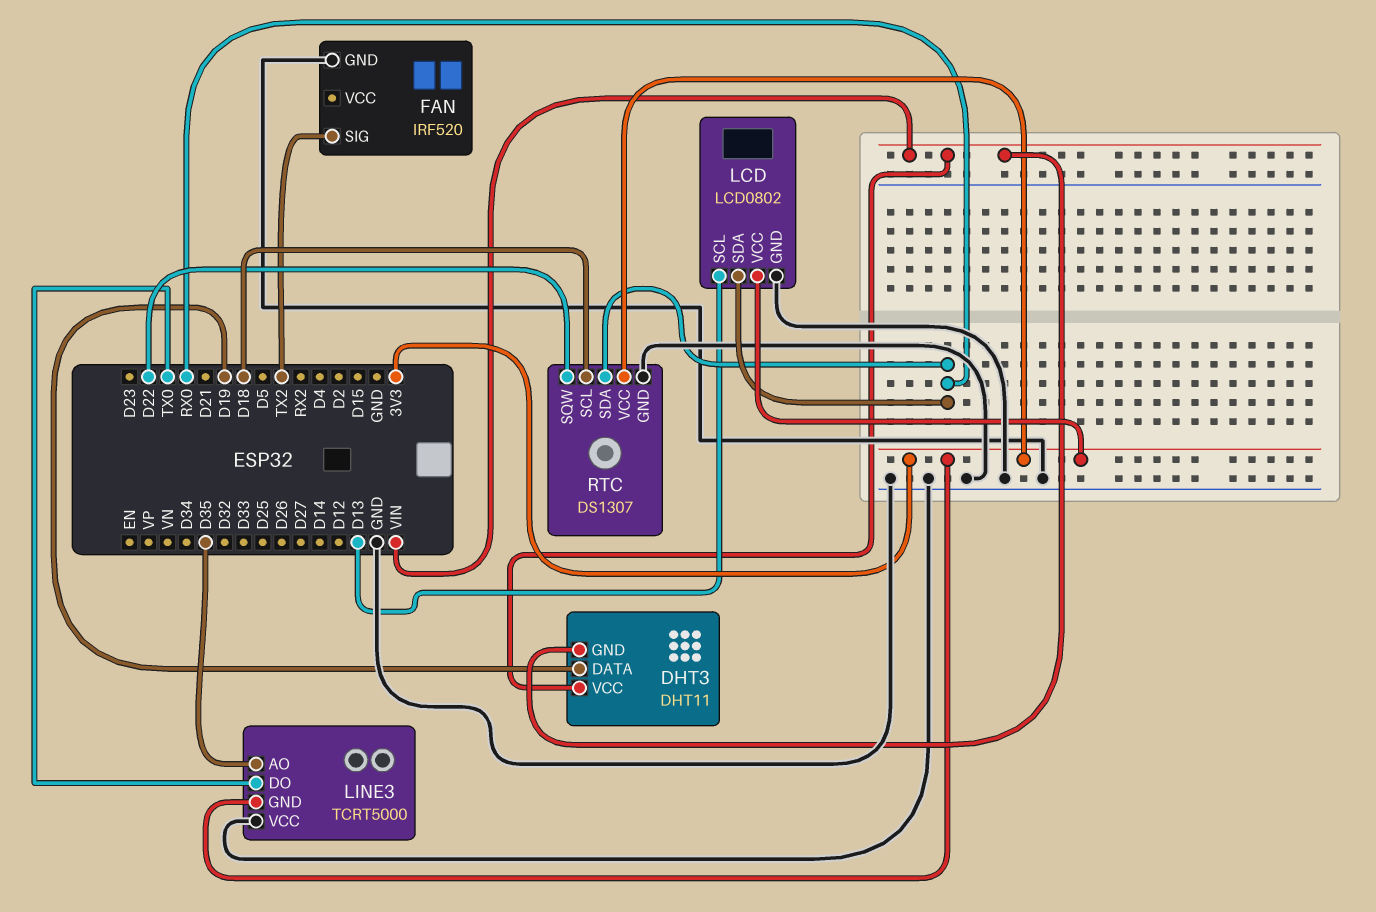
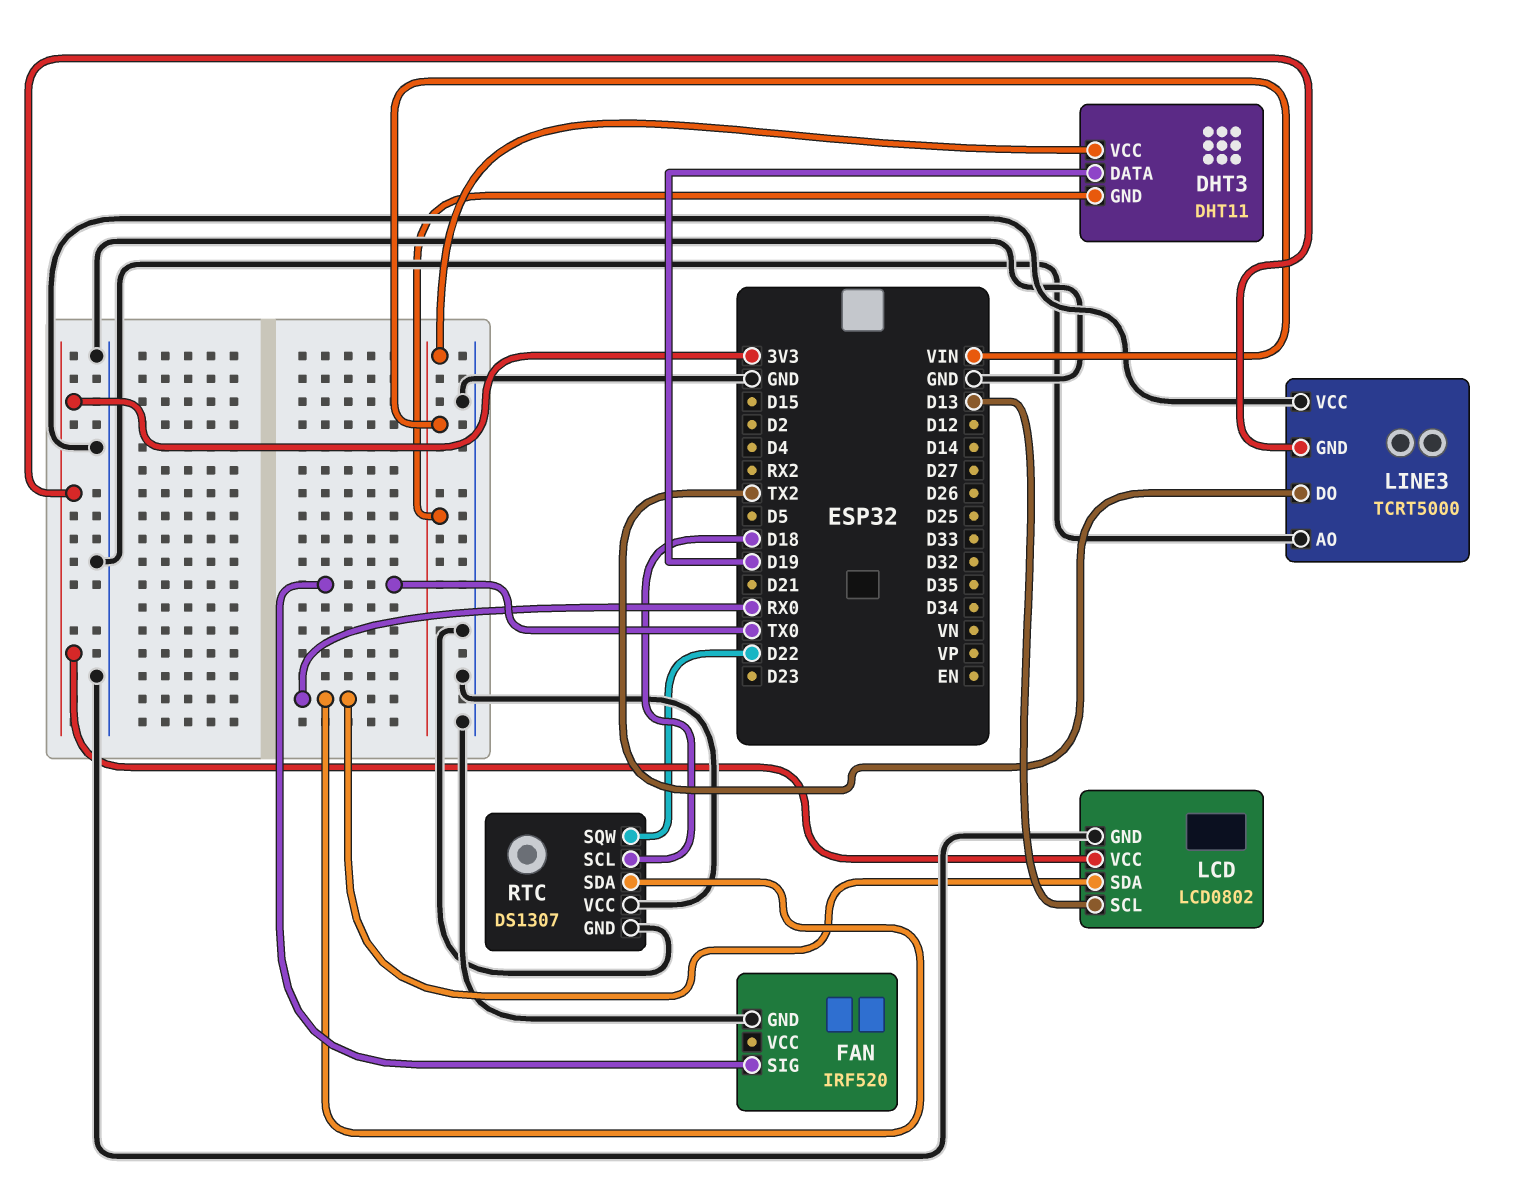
FAN pin SIG: TX2 -> TX0
LINE3 pin AO: D35 -> GND
LINE3 pin DO: TX0 -> TX2
RTC pin VCC: 3V3 -> GND

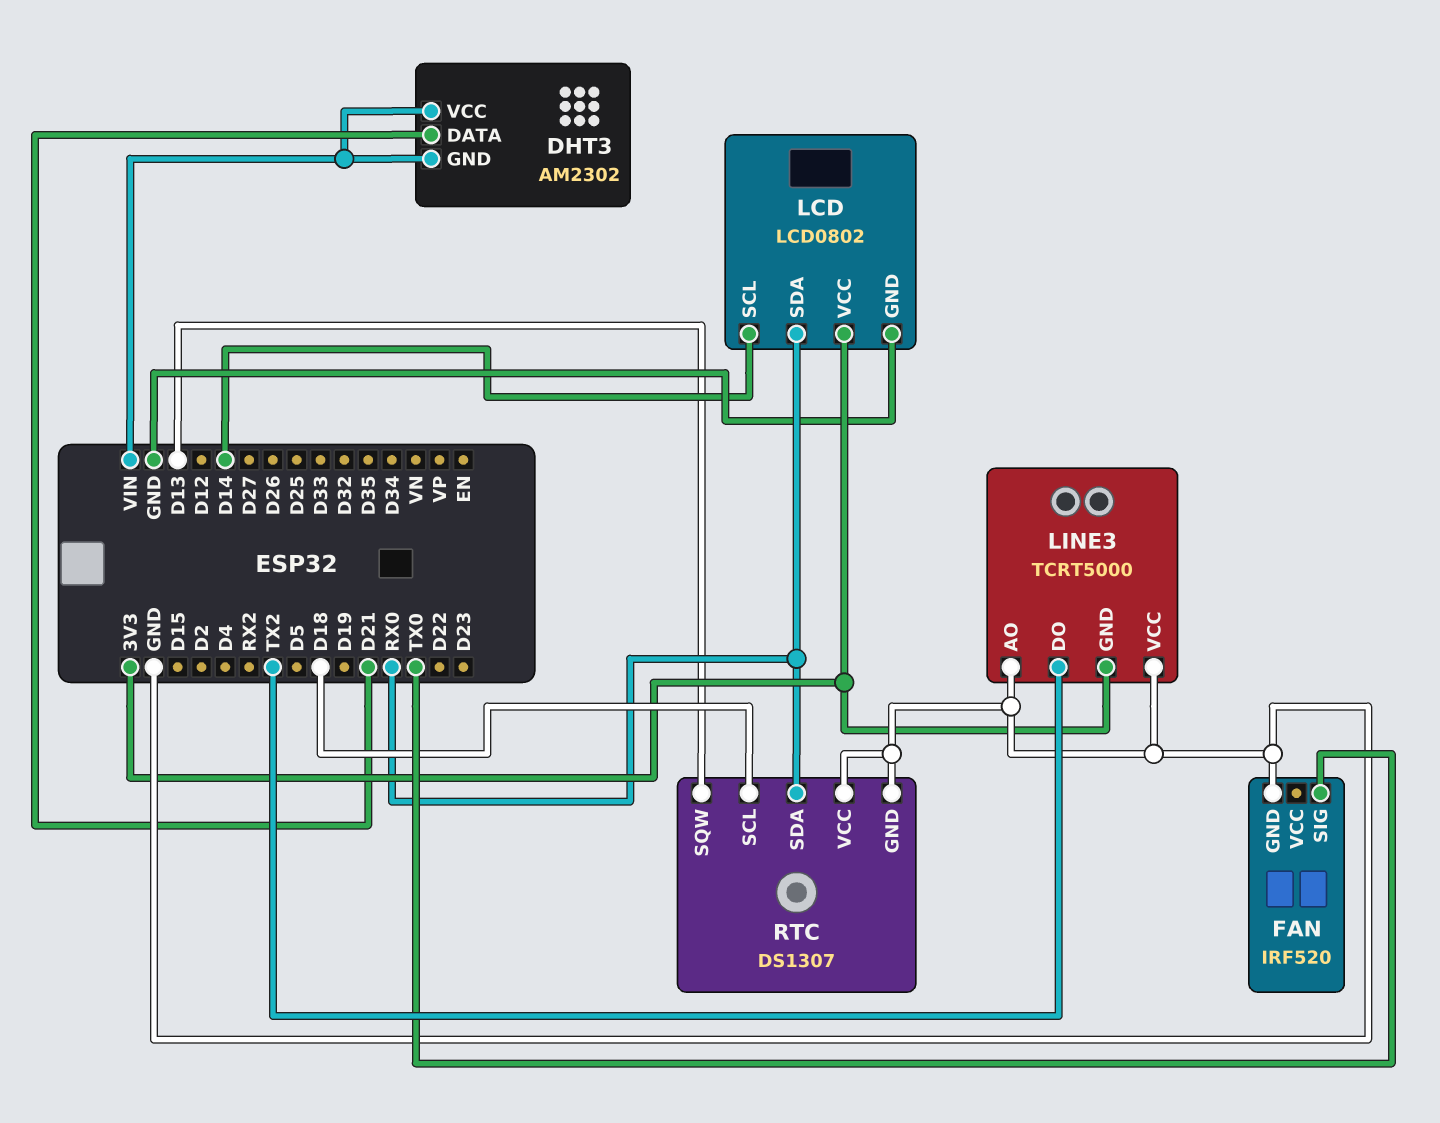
DHT3: DHT11 -> AM2302
DHT3 pin DATA: D19 -> D21
LCD pin SCL: D13 -> D14
RTC pin SQW: D22 -> D13

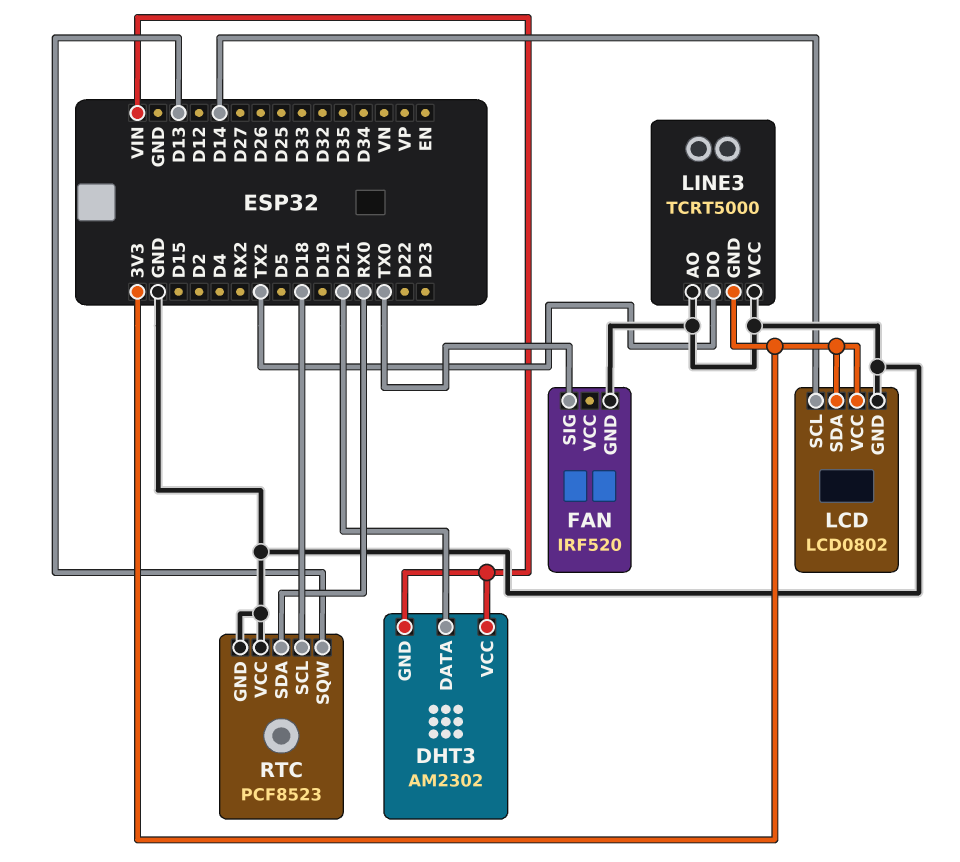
LCD pin SDA: RX0 -> 3V3
RTC: DS1307 -> PCF8523

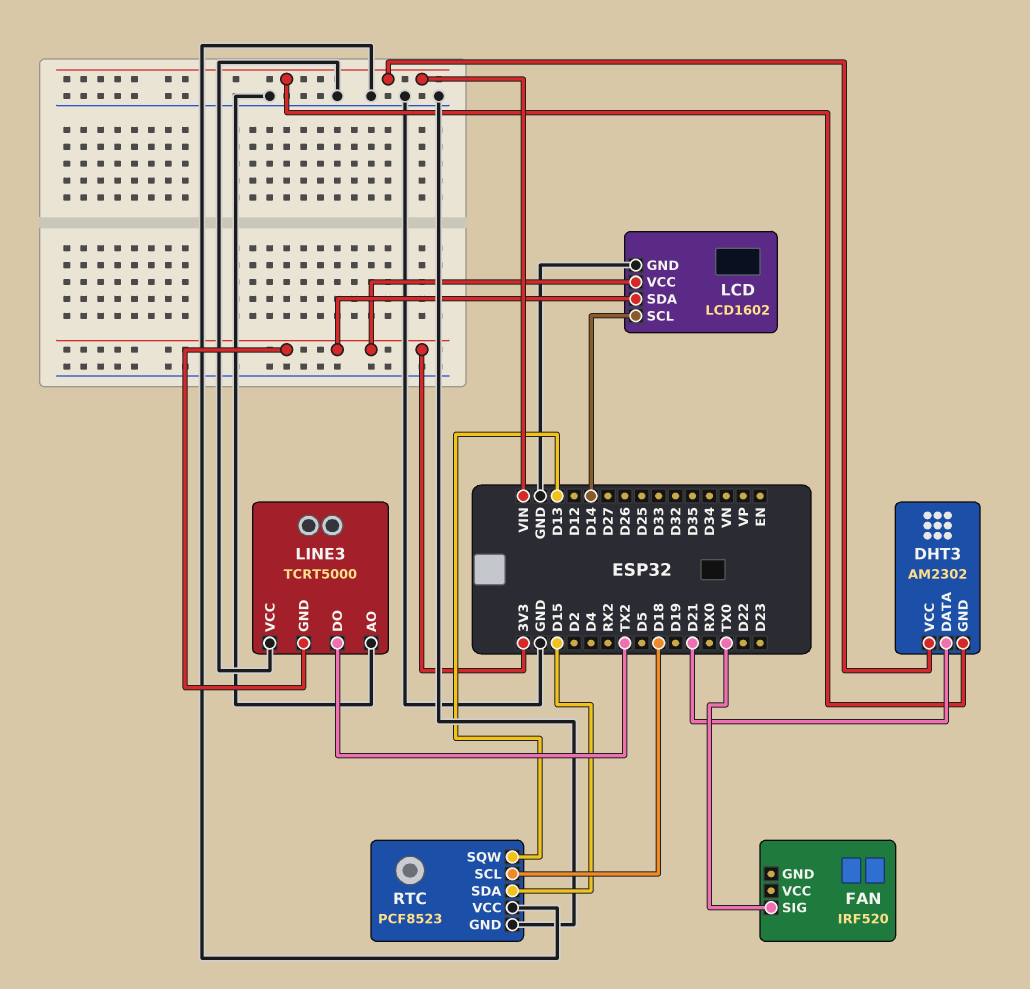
FAN pin GND: GND -> none
LCD: LCD0802 -> LCD1602
RTC pin SDA: RX0 -> D15

